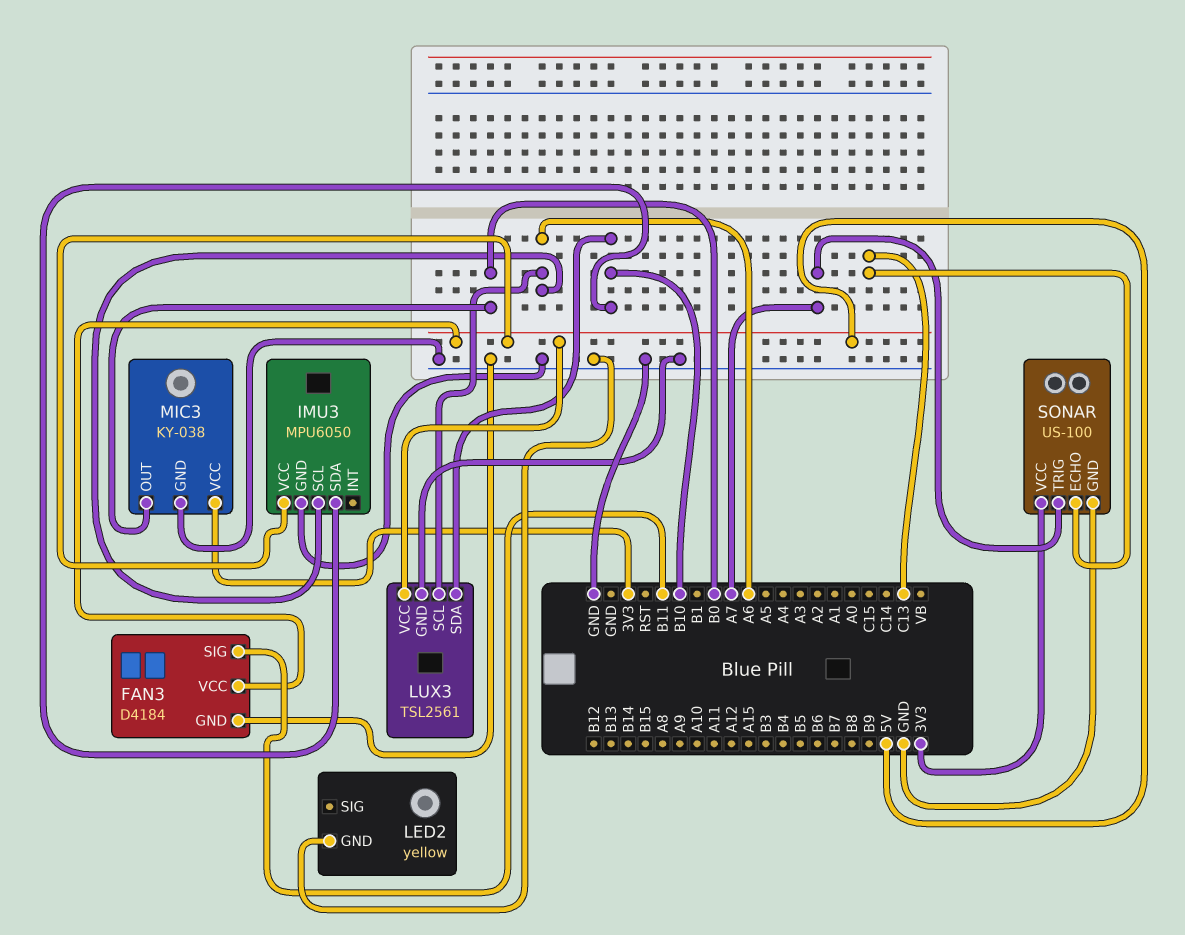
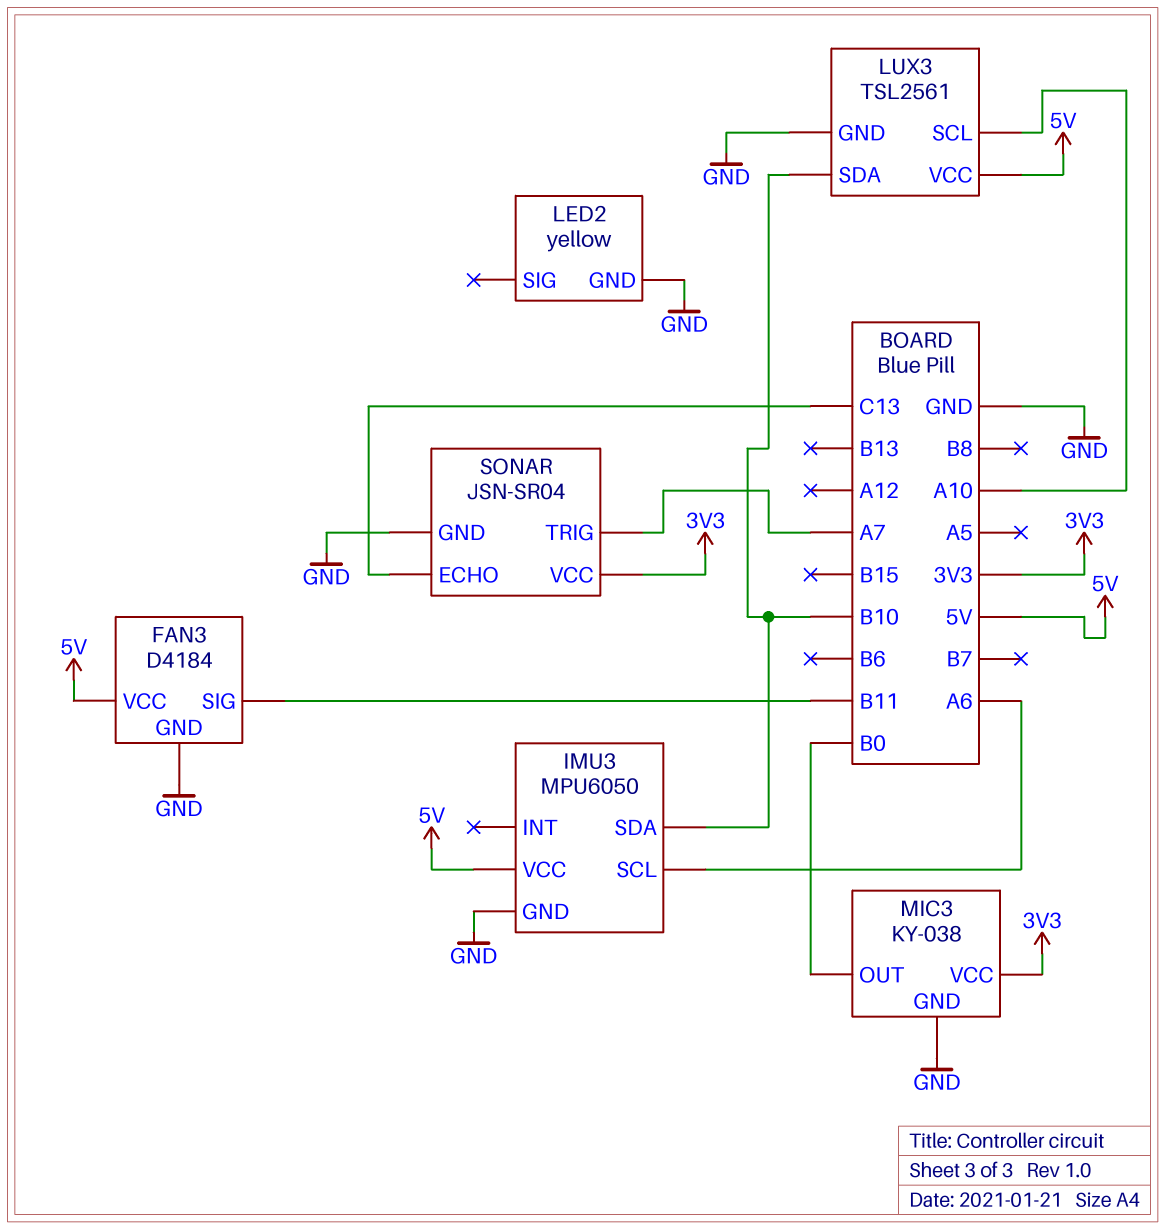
LUX3 pin SCL: A6 -> A10
SONAR: US-100 -> JSN-SR04

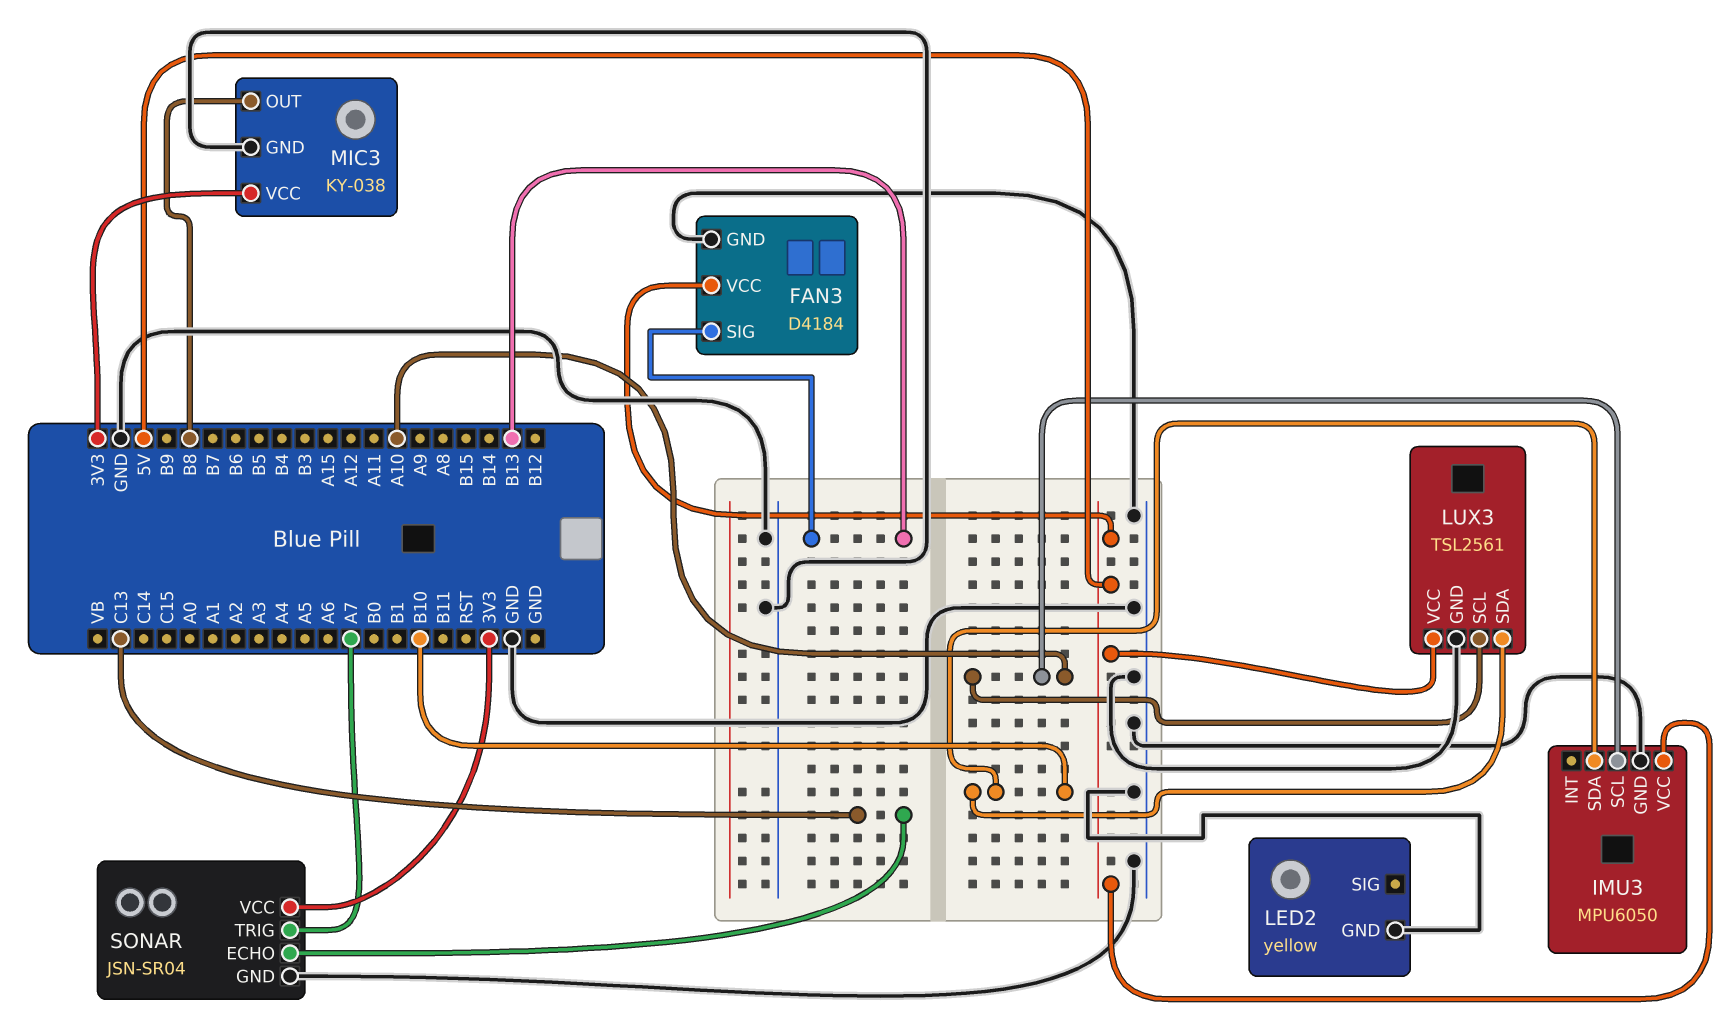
FAN3 pin SIG: B11 -> B13
IMU3 pin SCL: A6 -> A10
MIC3 pin OUT: B0 -> B8

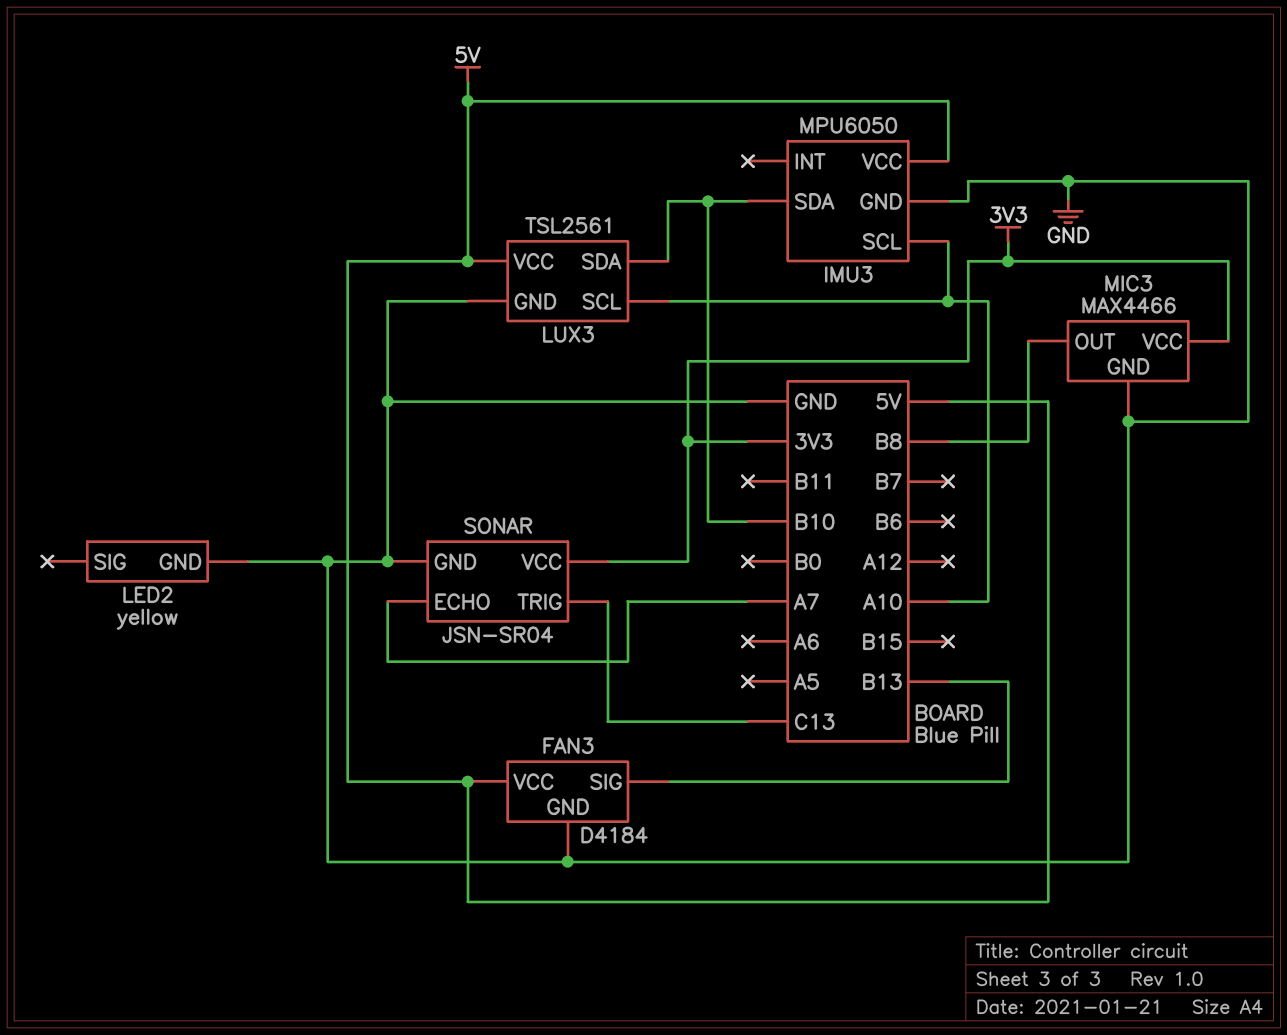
MIC3: KY-038 -> MAX4466
SONAR pin ECHO: C13 -> A7
SONAR pin TRIG: A7 -> C13

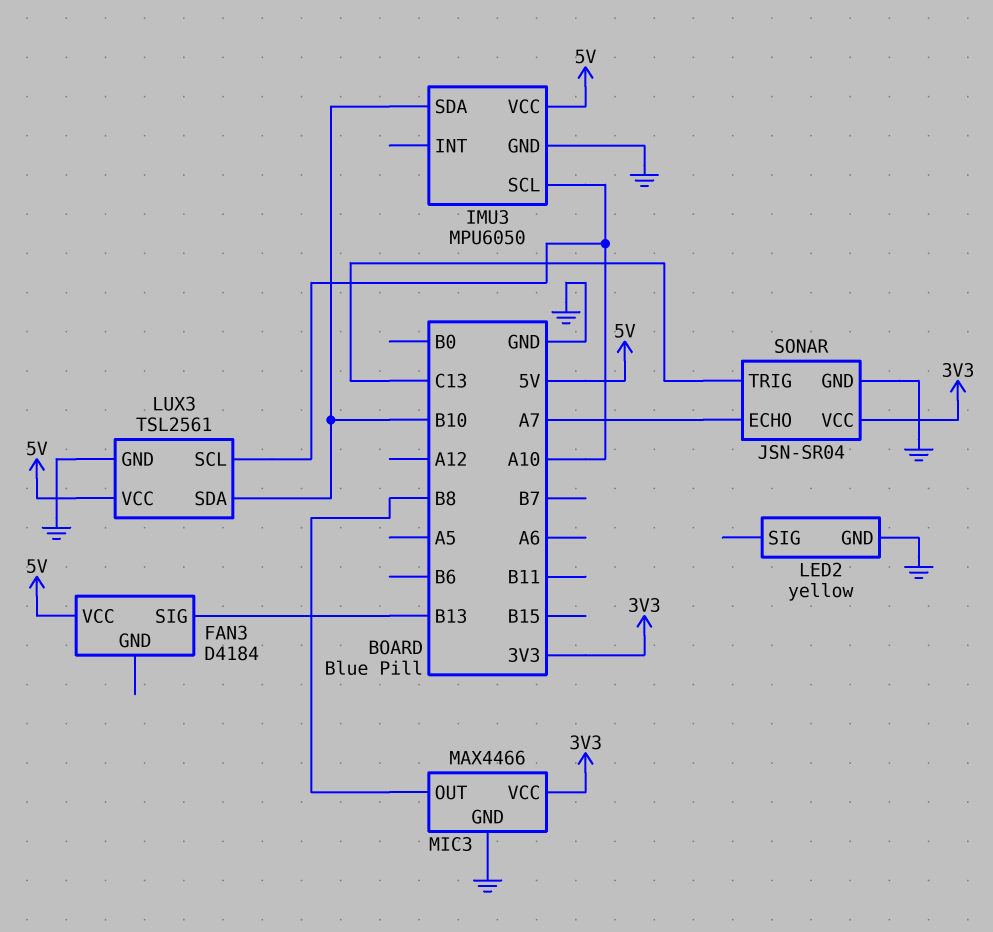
FAN3 pin GND: GND -> none

